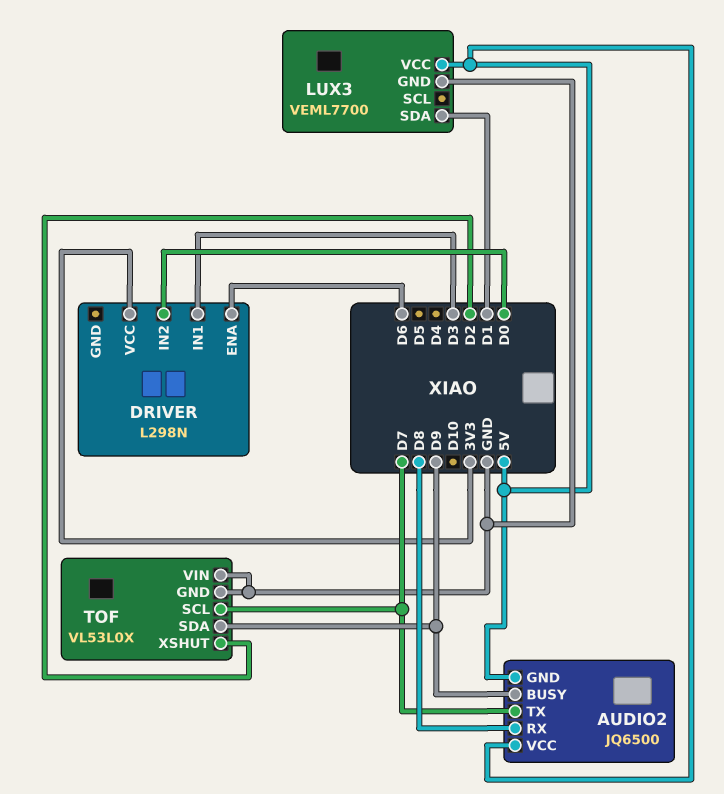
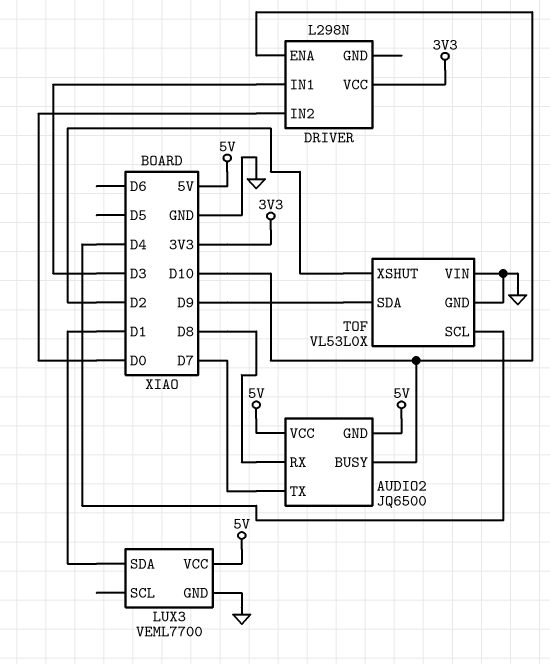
AUDIO2 pin BUSY: D9 -> D10
DRIVER pin ENA: D6 -> D10
TOF pin SCL: D7 -> D4

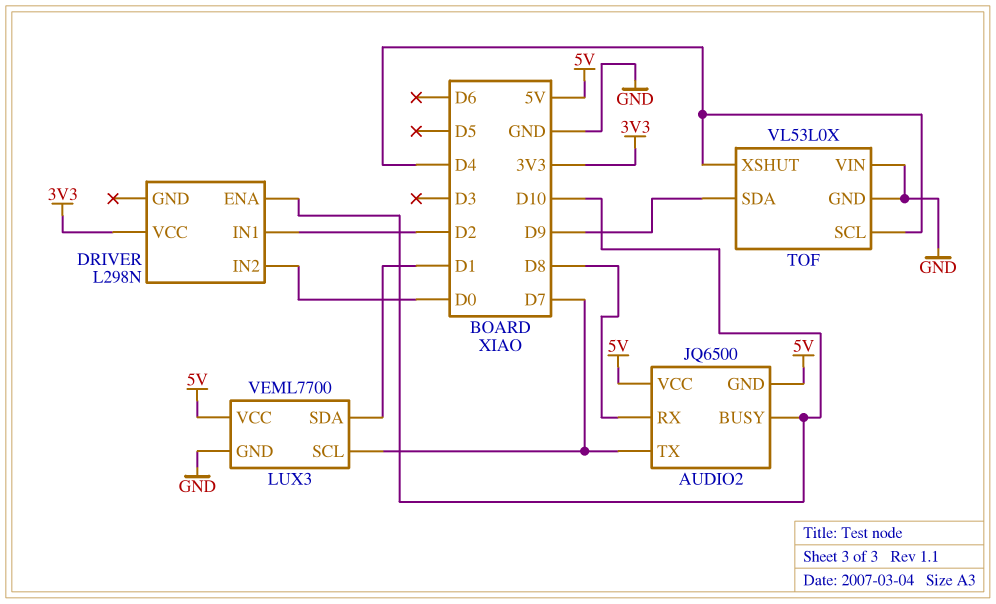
DRIVER pin IN1: D3 -> D2
LUX3 pin SCL: none -> D7
TOF pin XSHUT: D2 -> D4

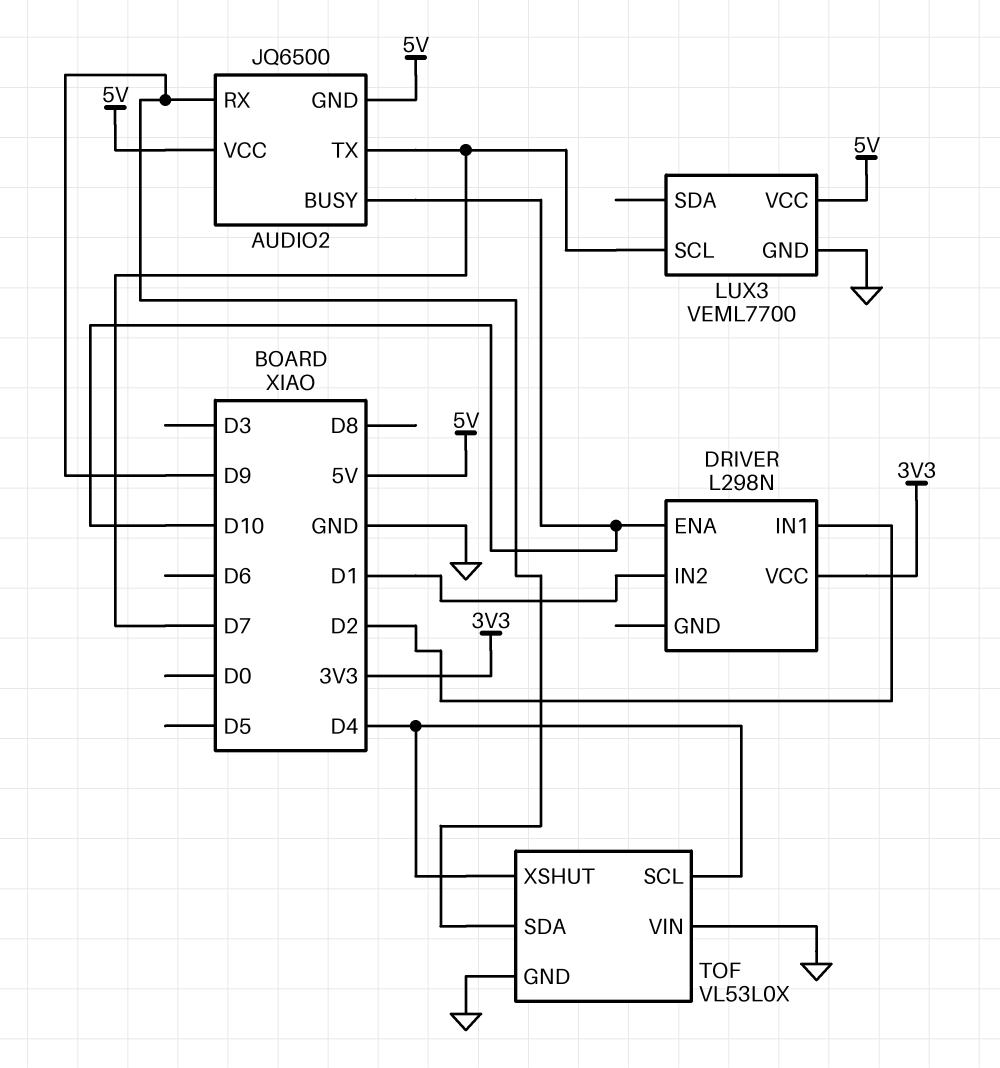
AUDIO2 pin RX: D8 -> D9
DRIVER pin IN2: D0 -> D1
LUX3 pin SDA: D1 -> none

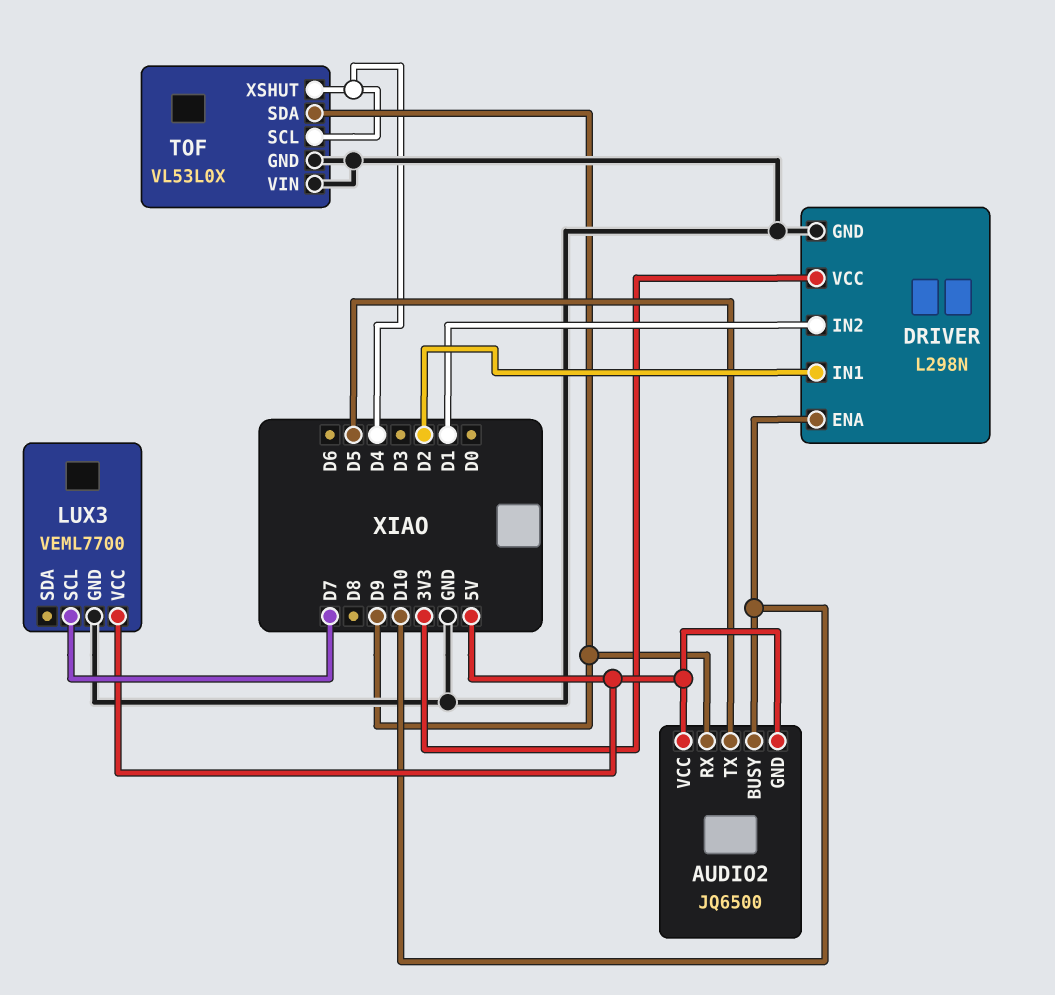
AUDIO2 pin TX: D7 -> D5
DRIVER pin GND: none -> GND

